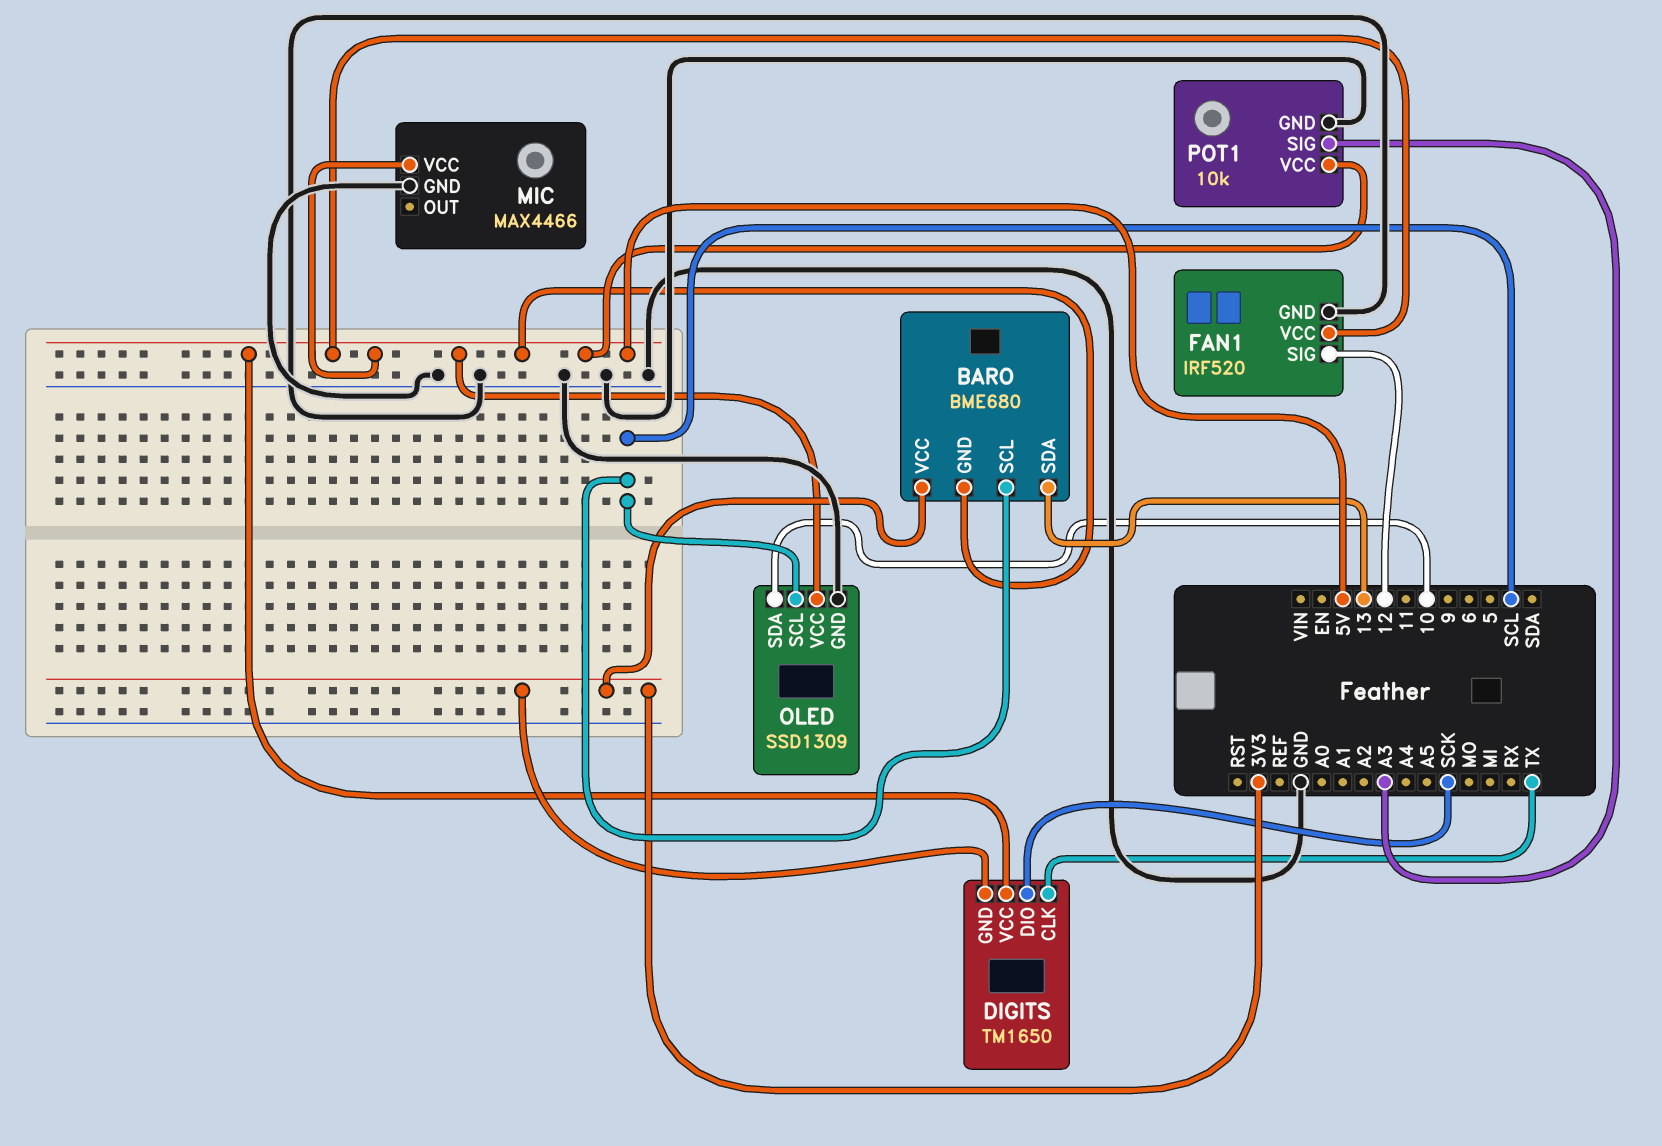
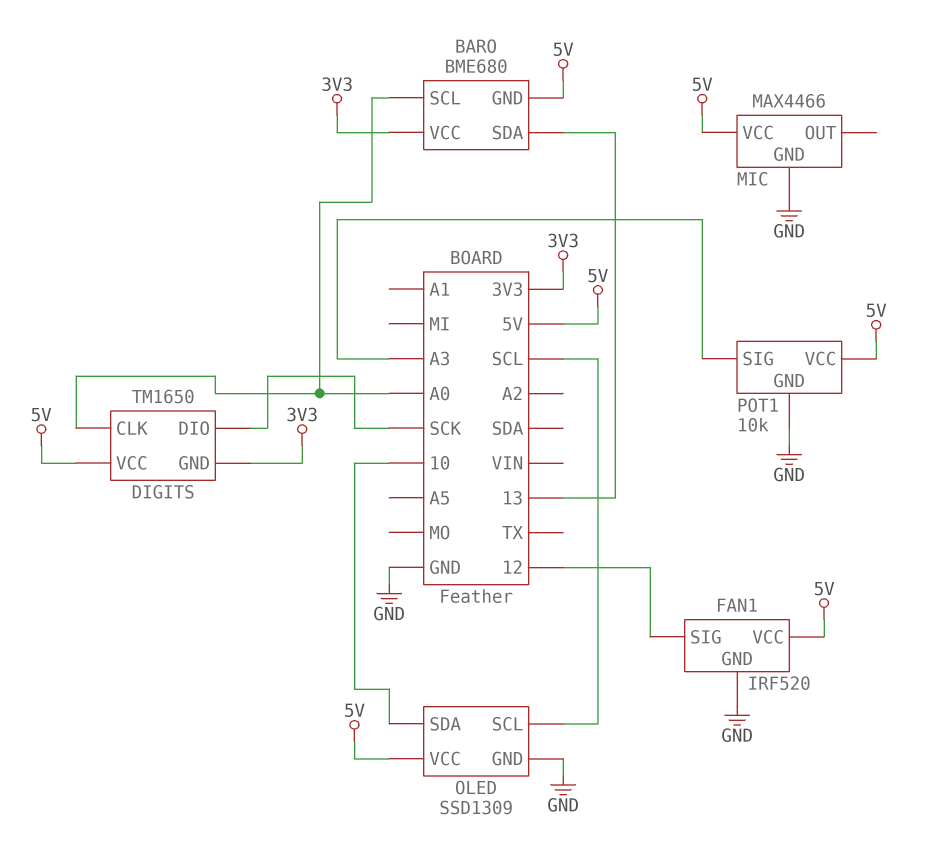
BARO pin SCL: SCL -> A0
DIGITS pin CLK: TX -> A0

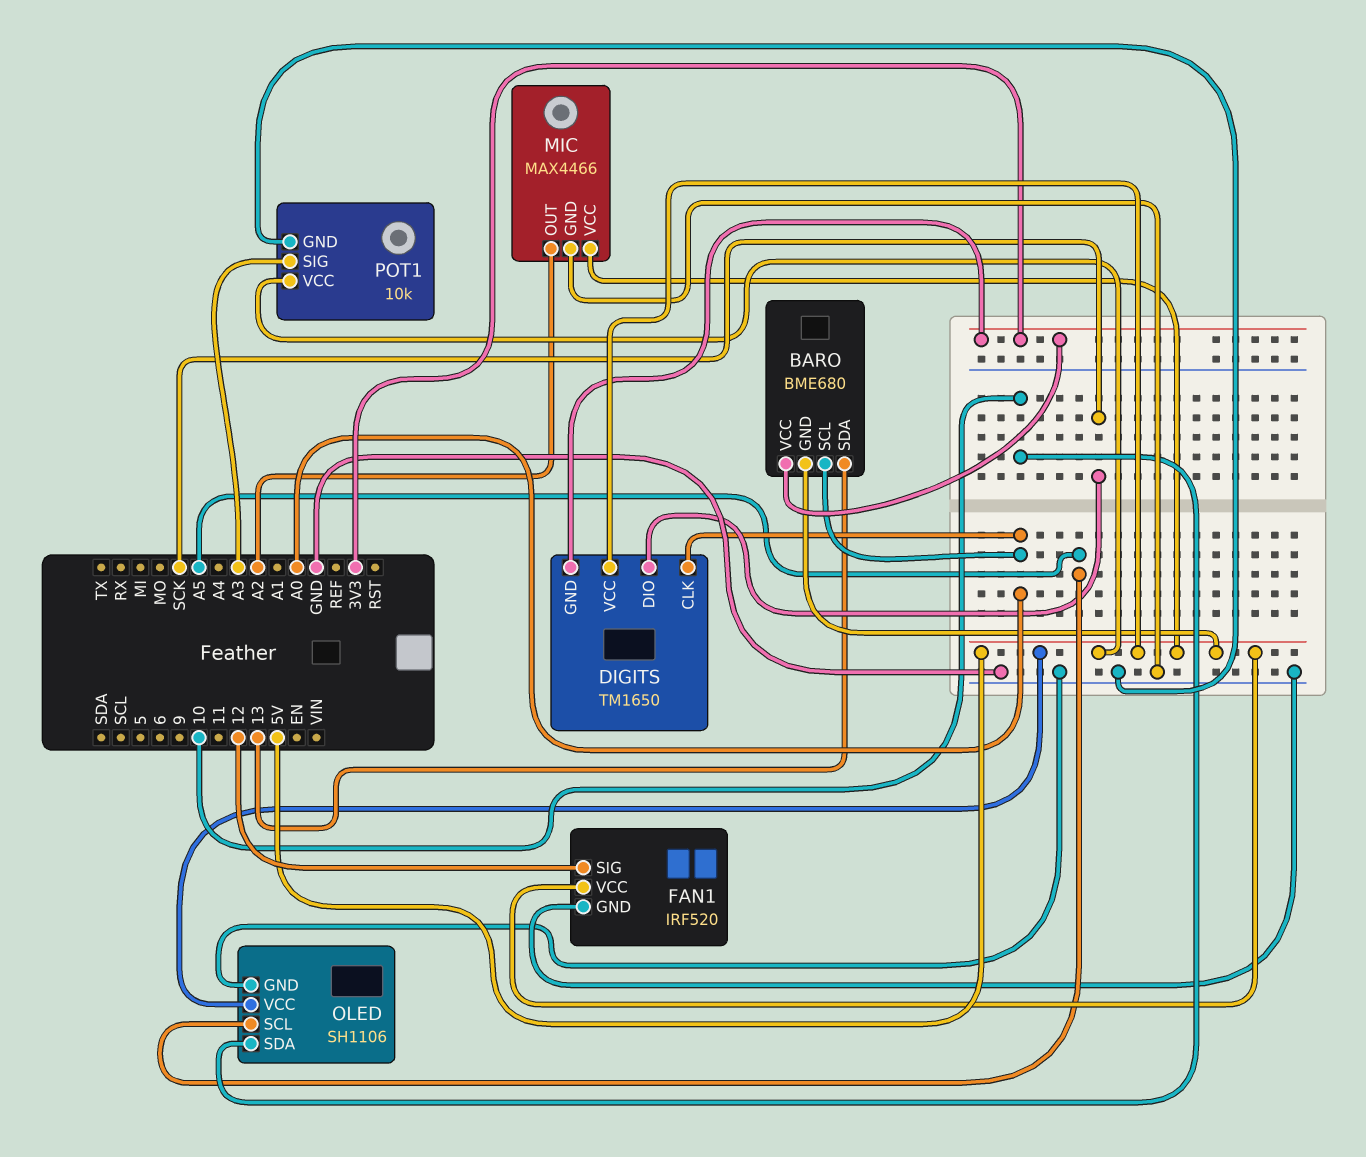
MIC pin OUT: none -> A2
OLED: SSD1309 -> SH1106
OLED pin SCL: SCL -> A5

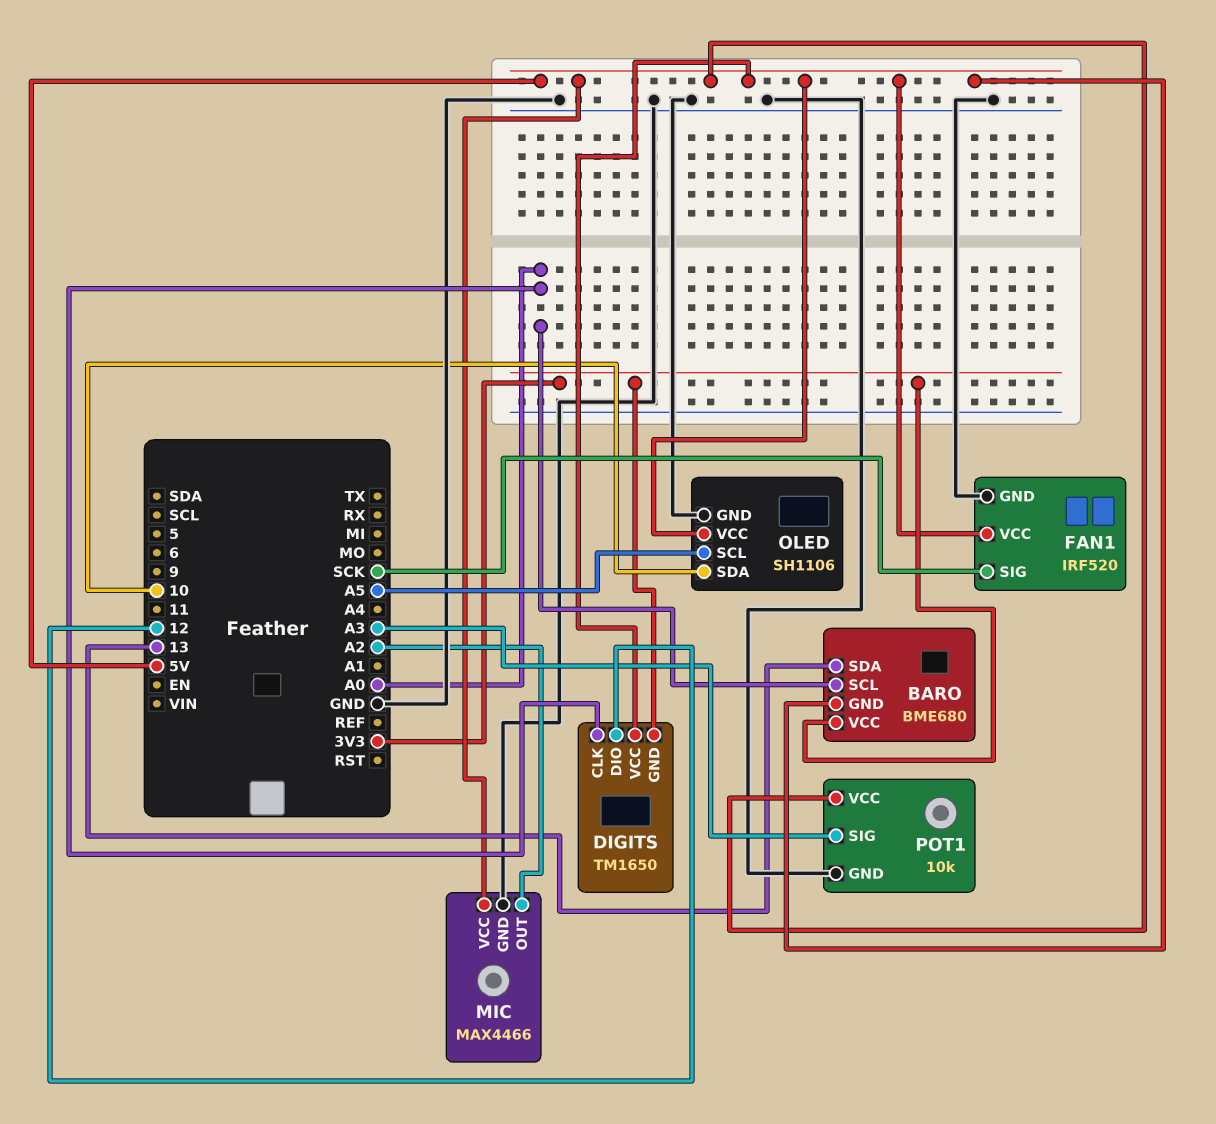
DIGITS pin DIO: SCK -> 12
FAN1 pin SIG: 12 -> SCK

